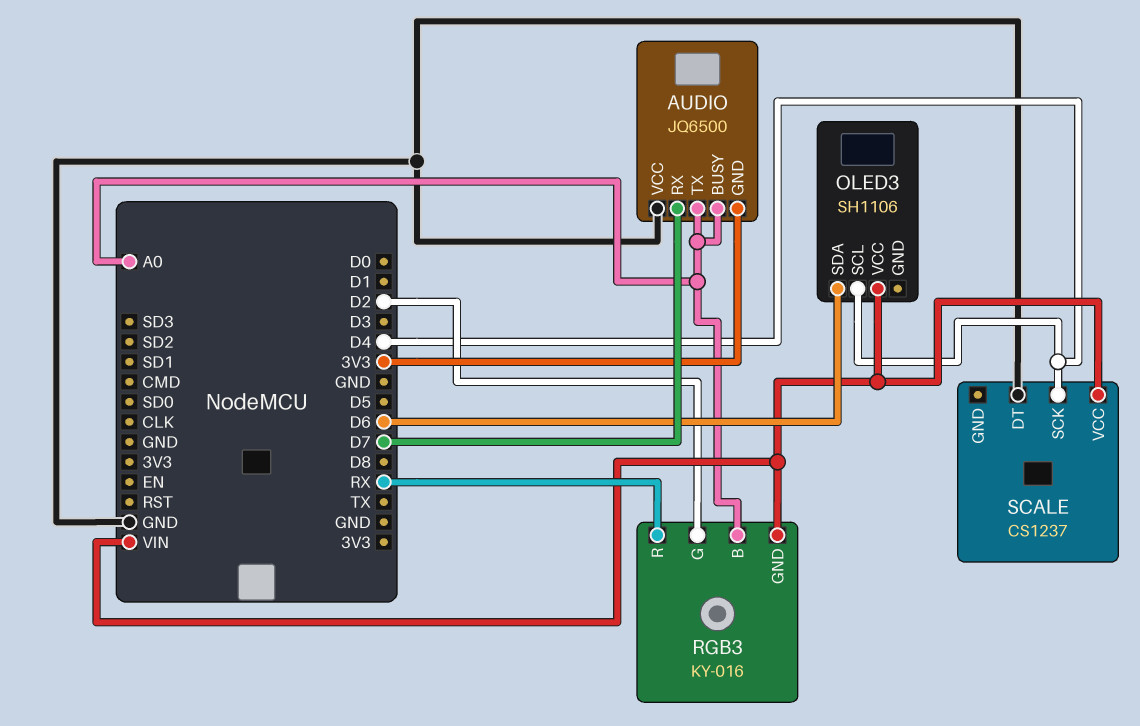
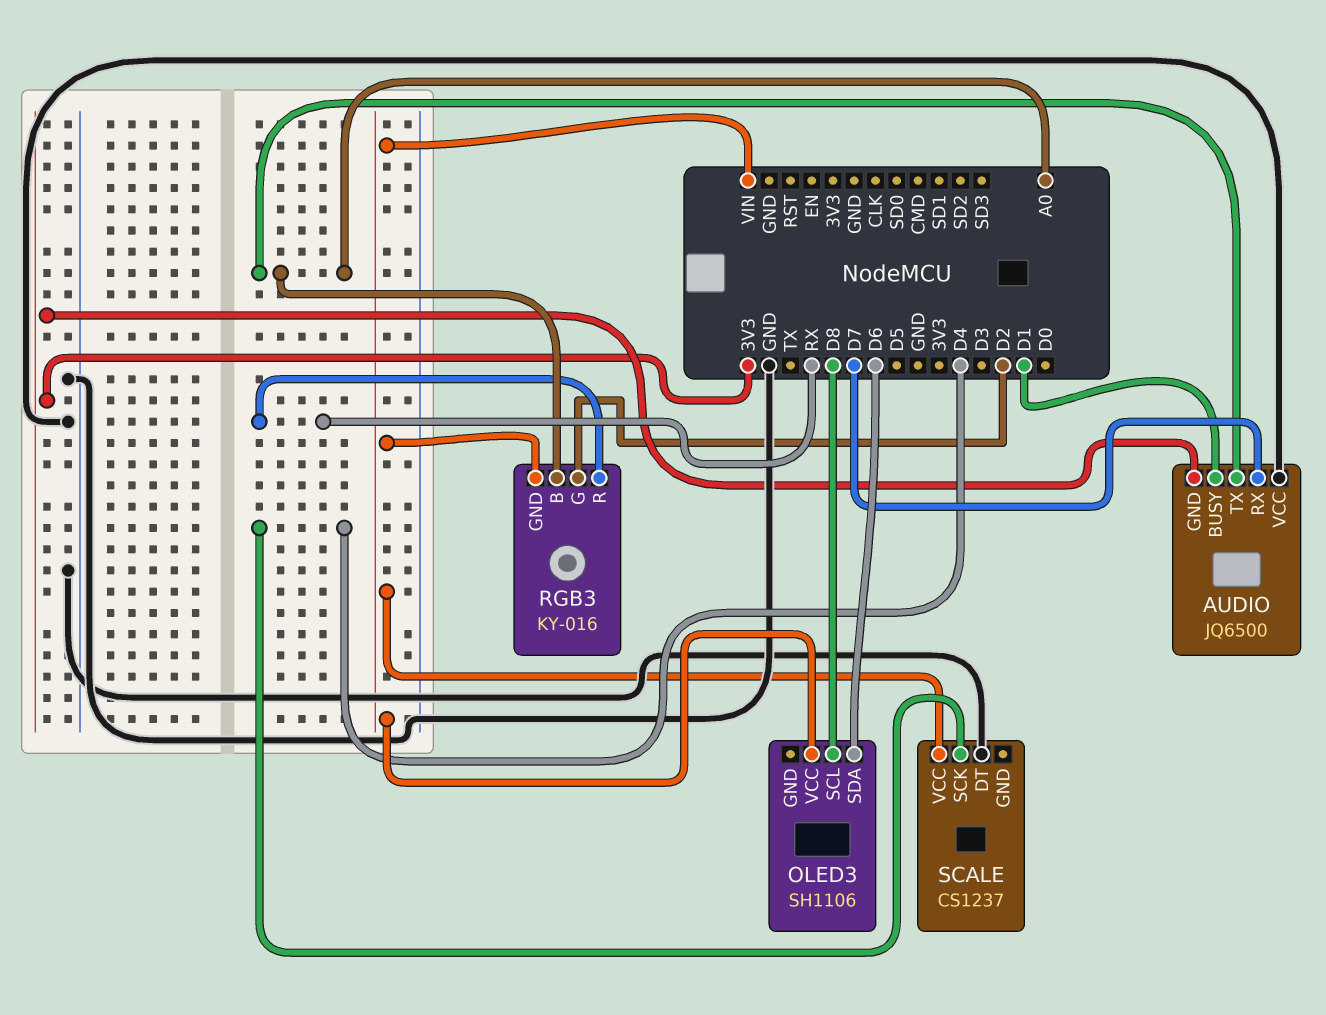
AUDIO pin BUSY: A0 -> D1
OLED3 pin SCL: D4 -> D8

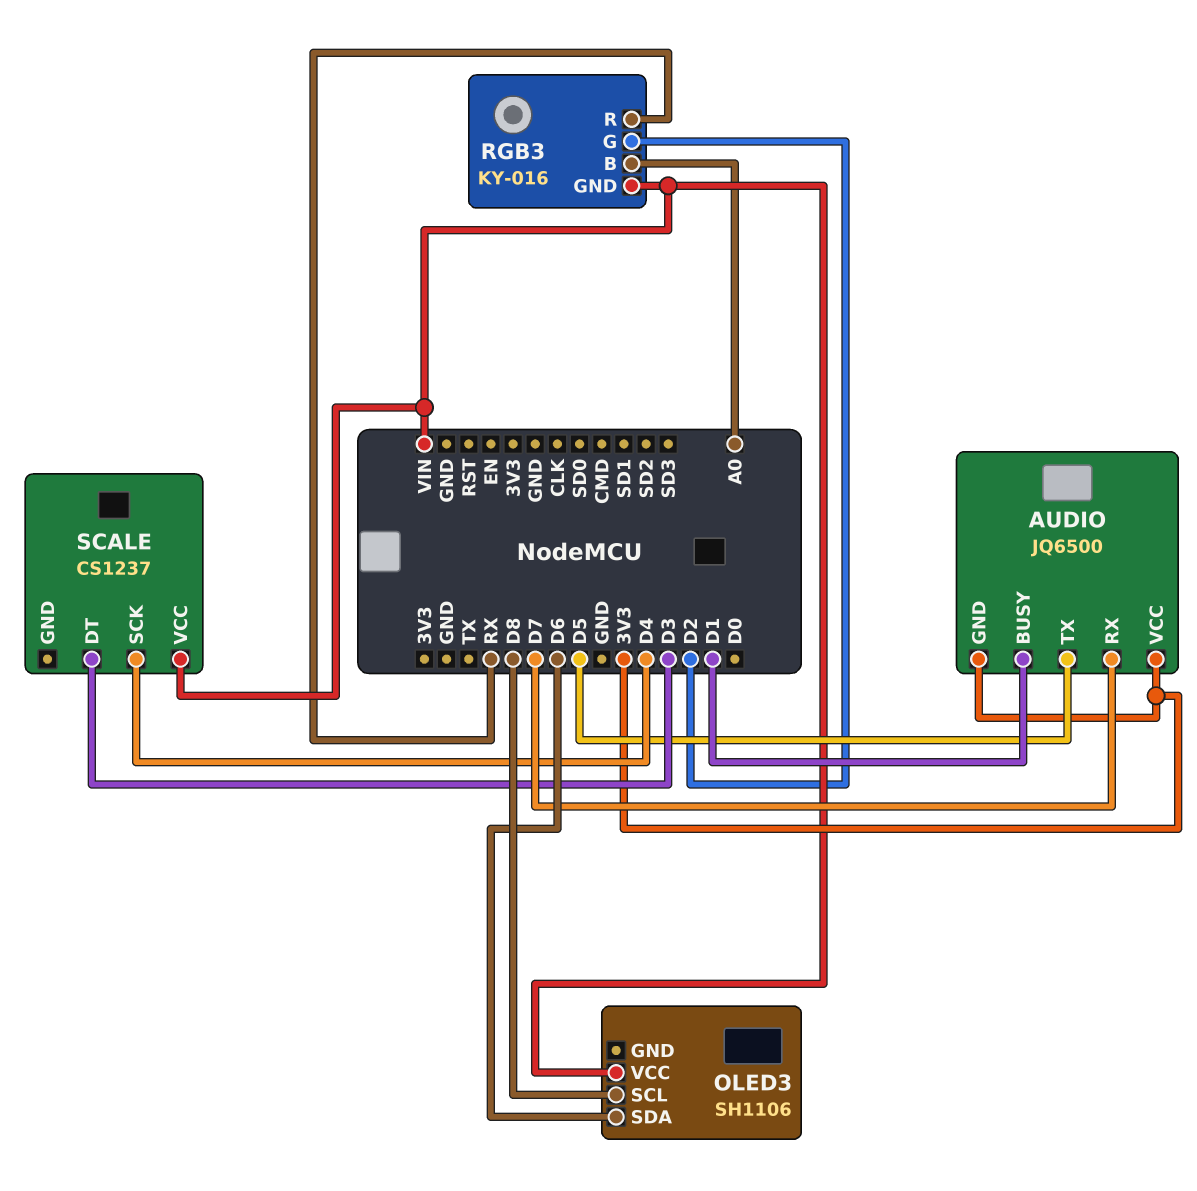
AUDIO pin TX: A0 -> D5
AUDIO pin VCC: GND -> 3V3
SCALE pin DT: GND -> D3

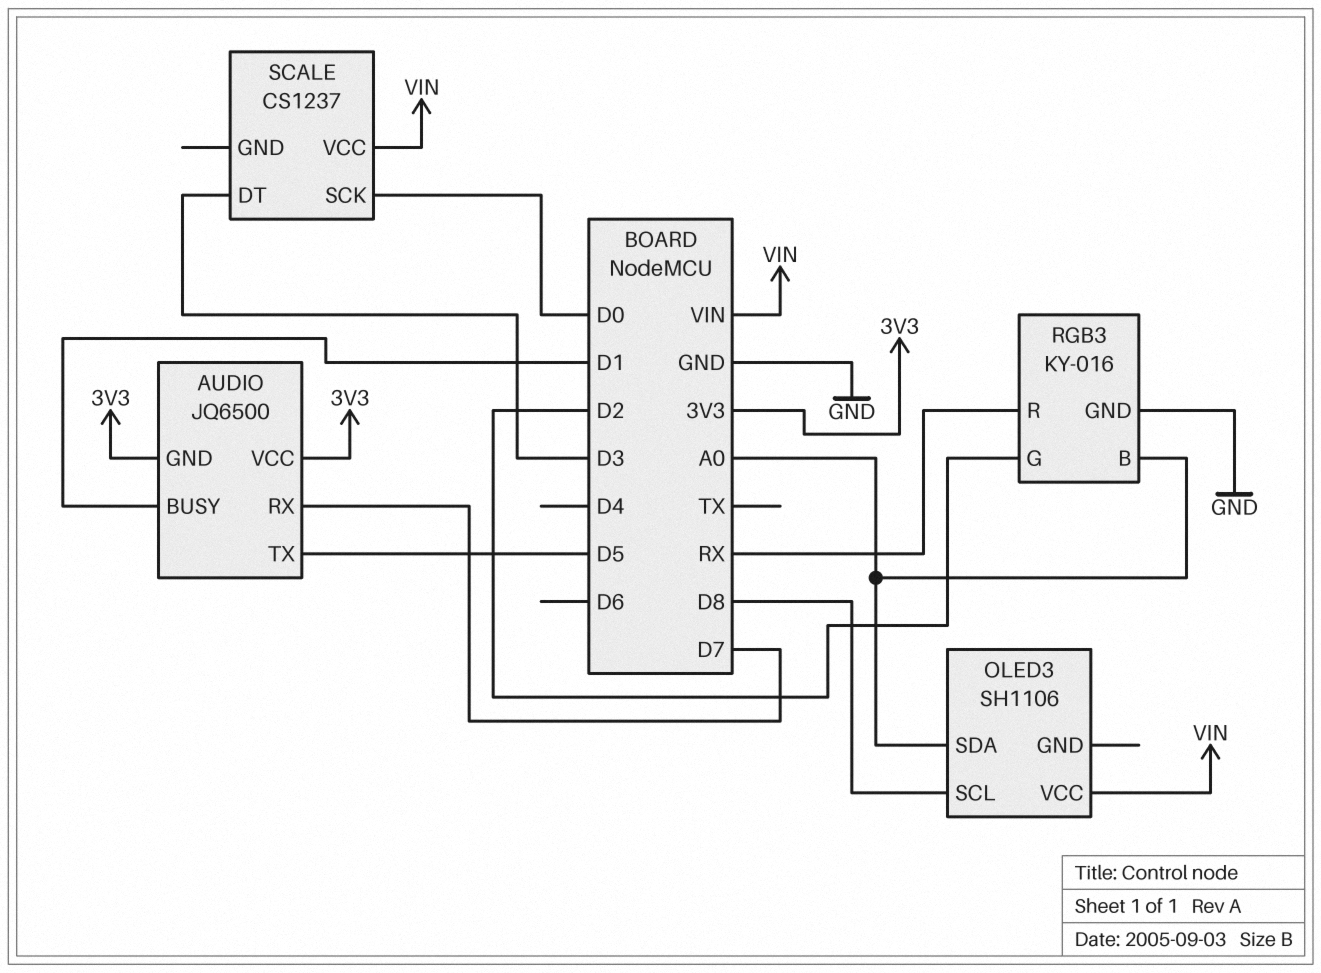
OLED3 pin SDA: D6 -> A0
RGB3 pin GND: VIN -> GND
SCALE pin SCK: D4 -> D0

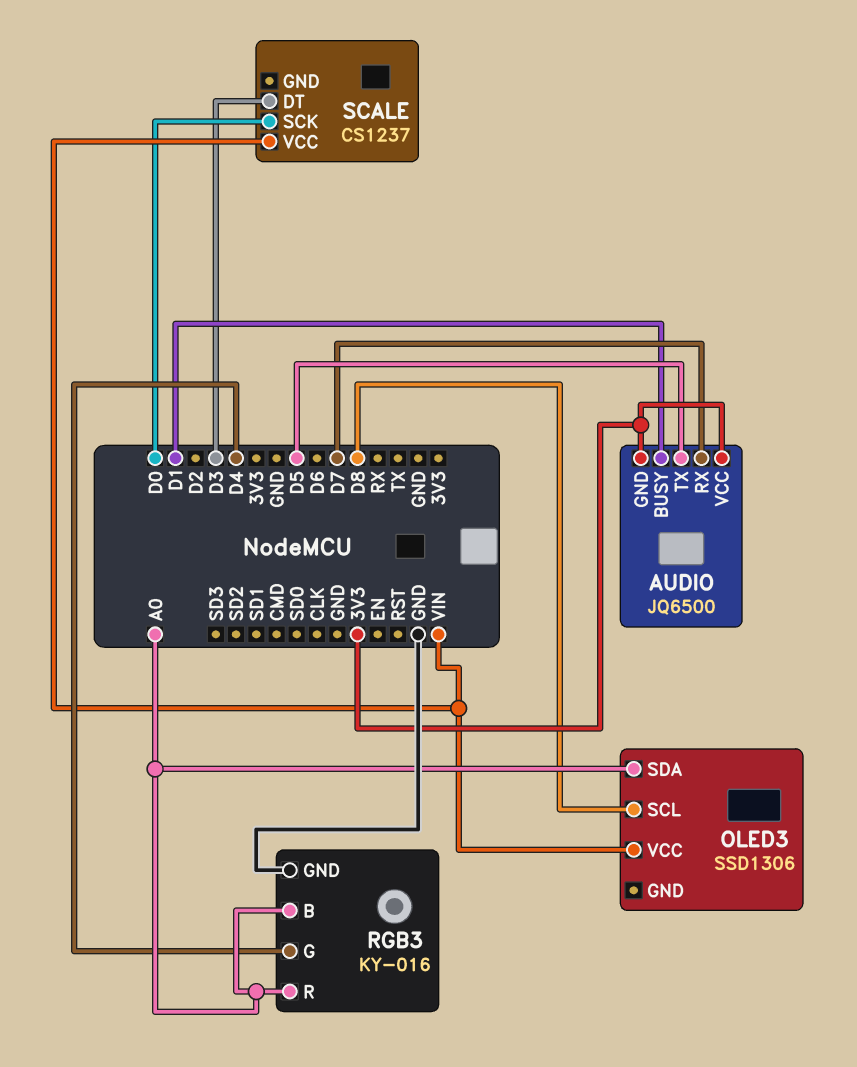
OLED3: SH1106 -> SSD1306
RGB3 pin G: D2 -> D4
RGB3 pin R: RX -> A0

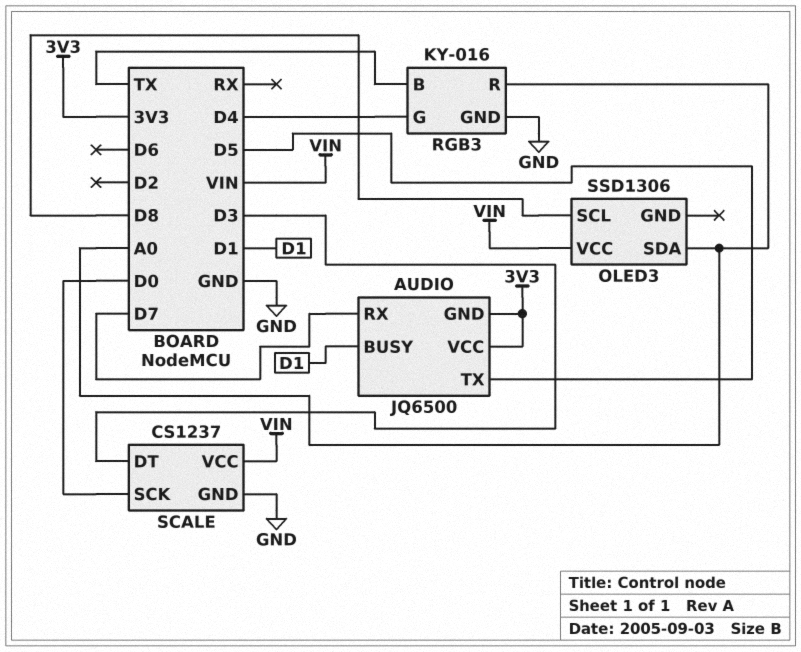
RGB3 pin B: A0 -> TX
SCALE pin GND: none -> GND

